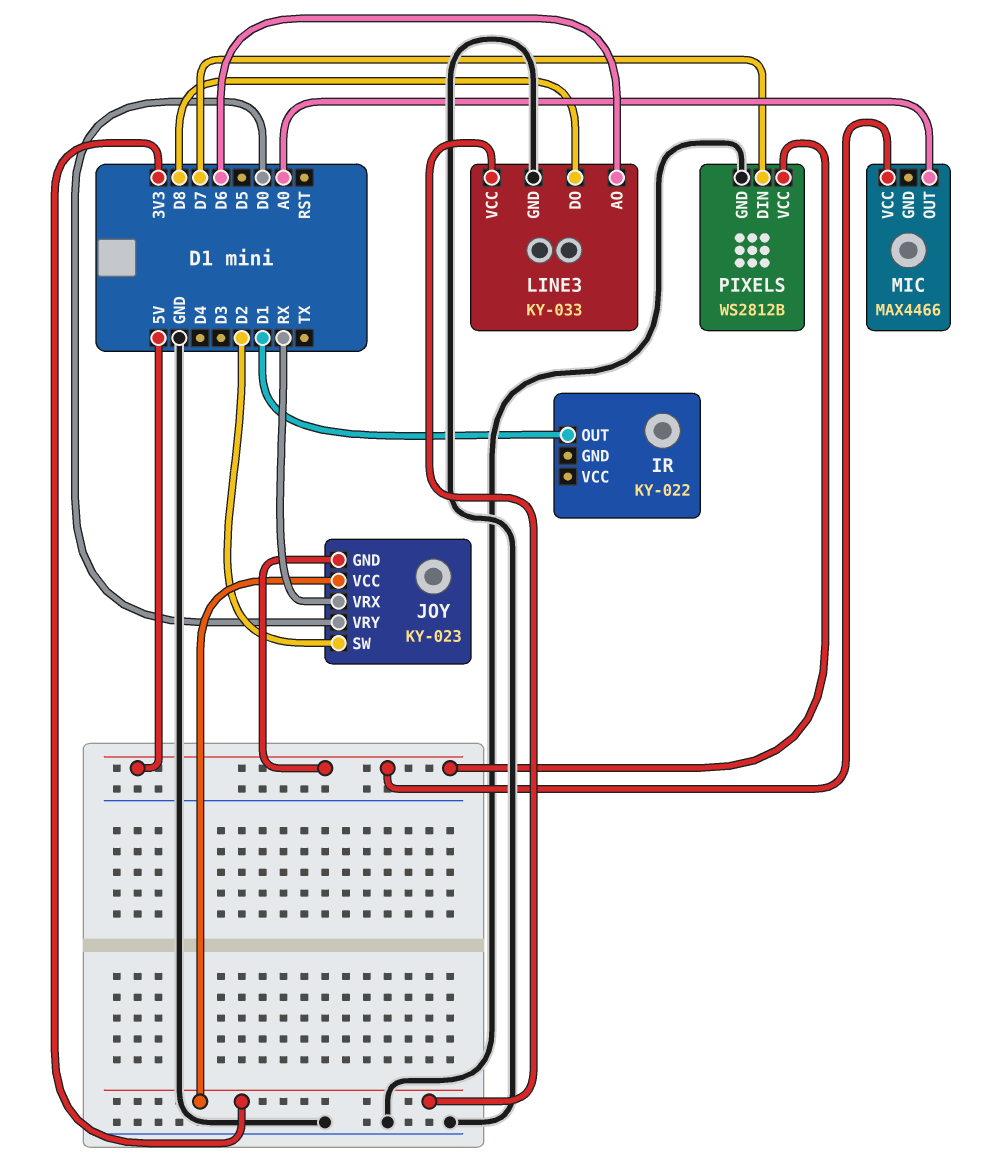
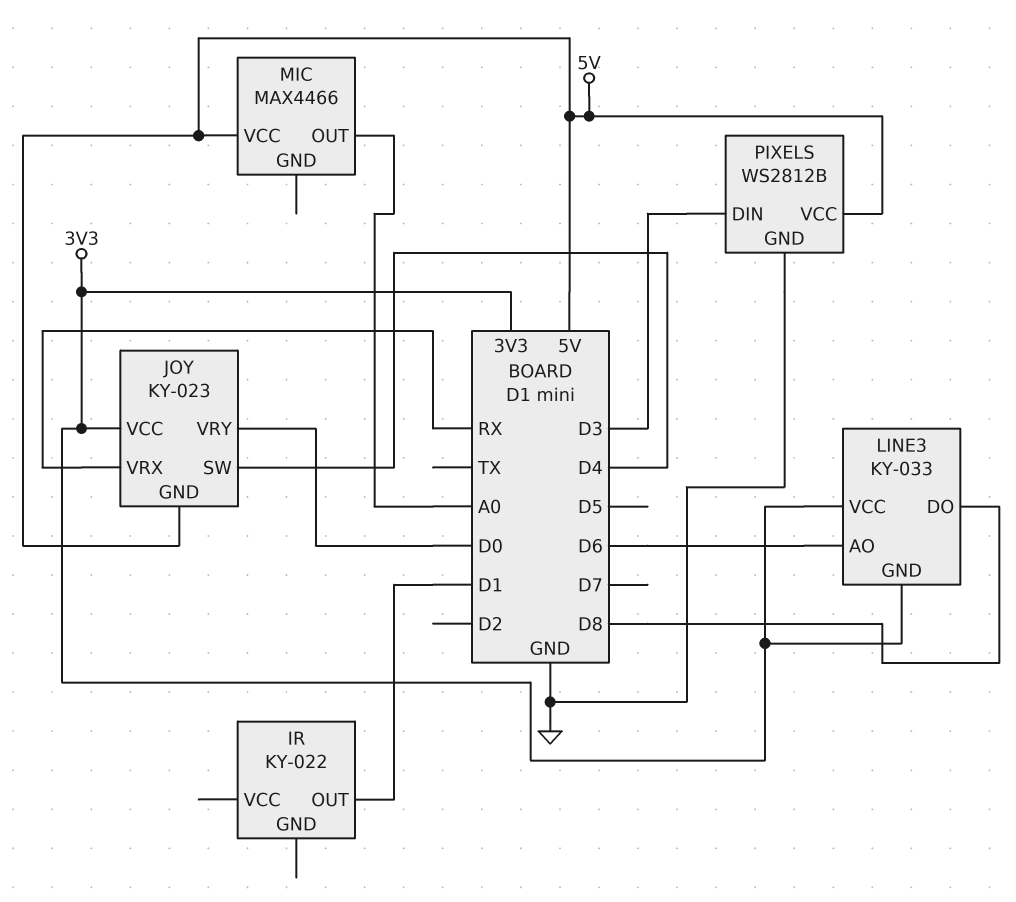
JOY pin SW: D2 -> D4
LINE3 pin GND: GND -> 3V3
PIXELS pin DIN: D7 -> D3

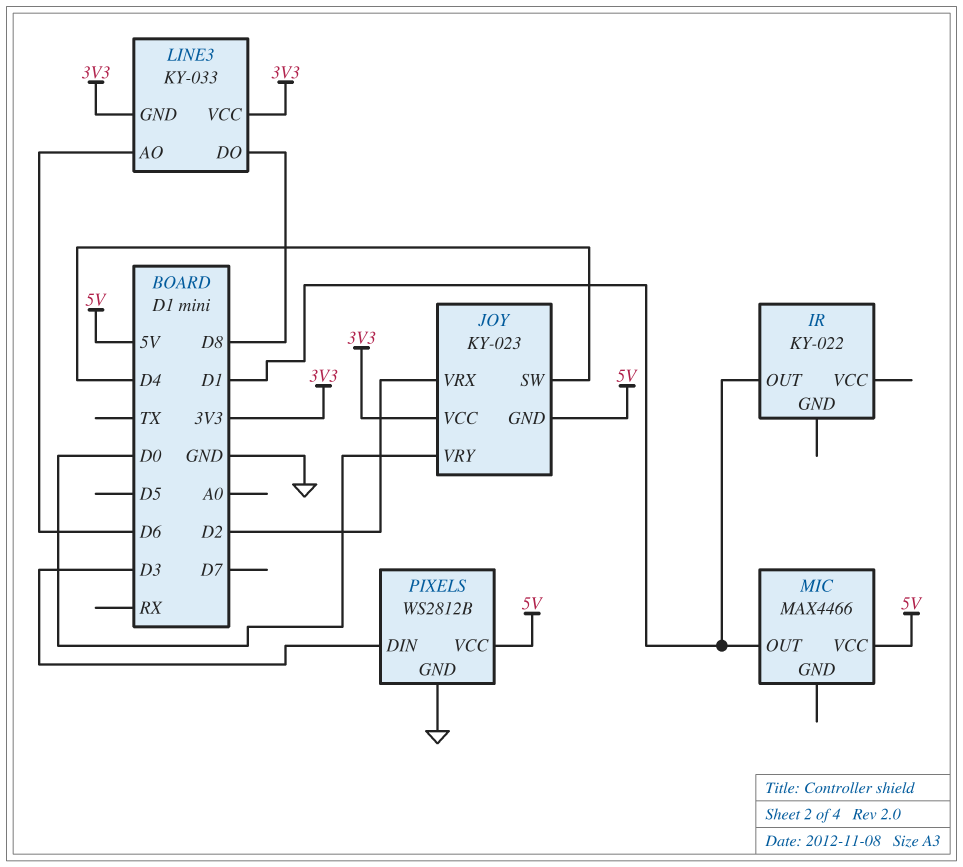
JOY pin VRX: RX -> D2
MIC pin OUT: A0 -> D1

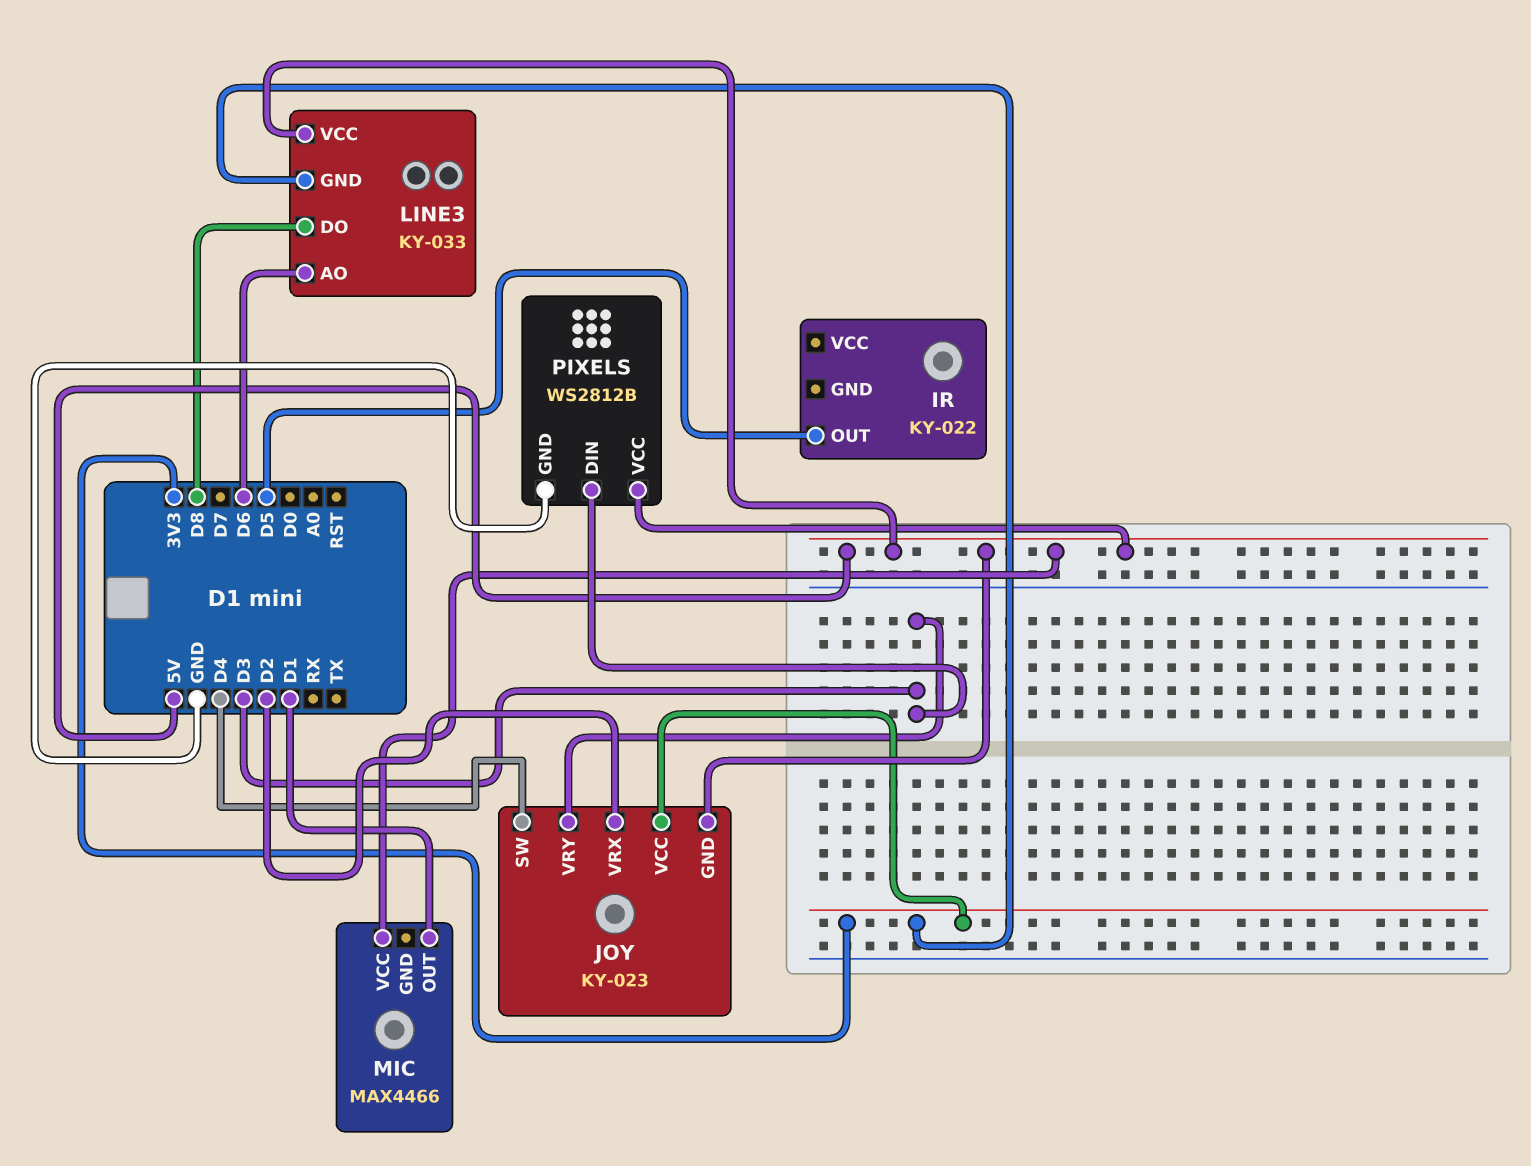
IR pin OUT: D1 -> D5
JOY pin VRY: D0 -> D3
LINE3 pin VCC: 3V3 -> 5V

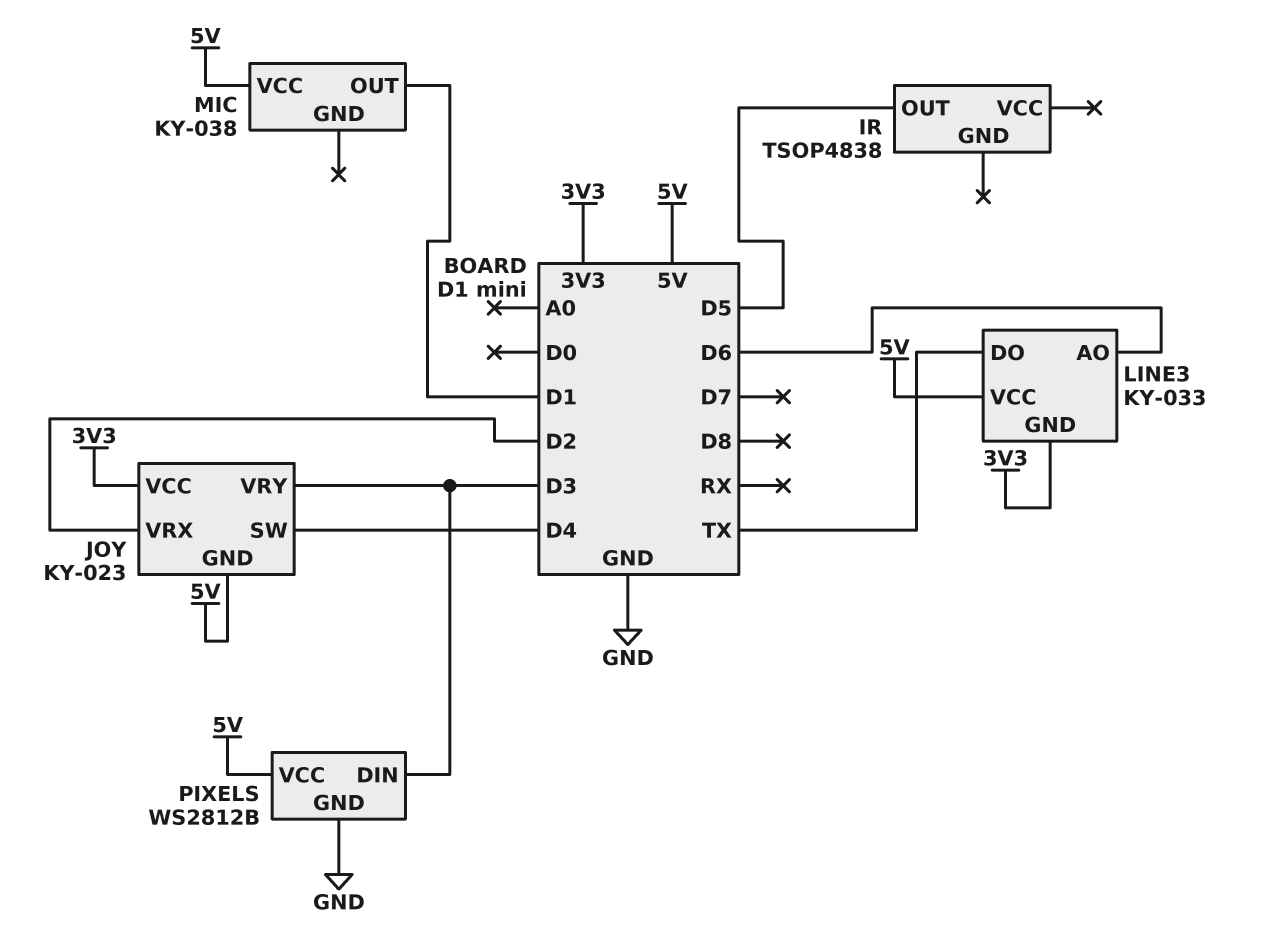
IR: KY-022 -> TSOP4838
LINE3 pin DO: D8 -> TX
MIC: MAX4466 -> KY-038

